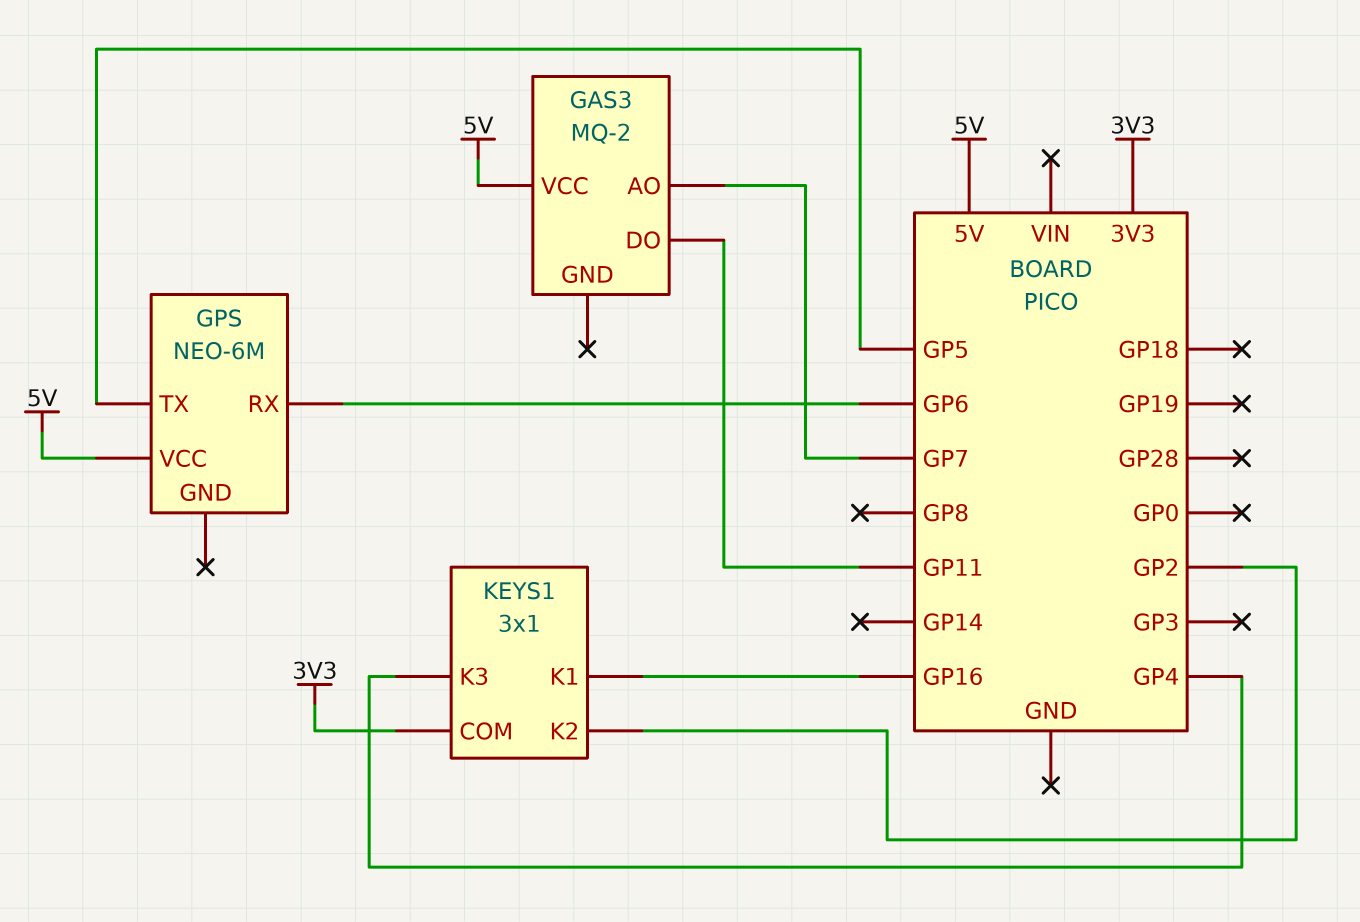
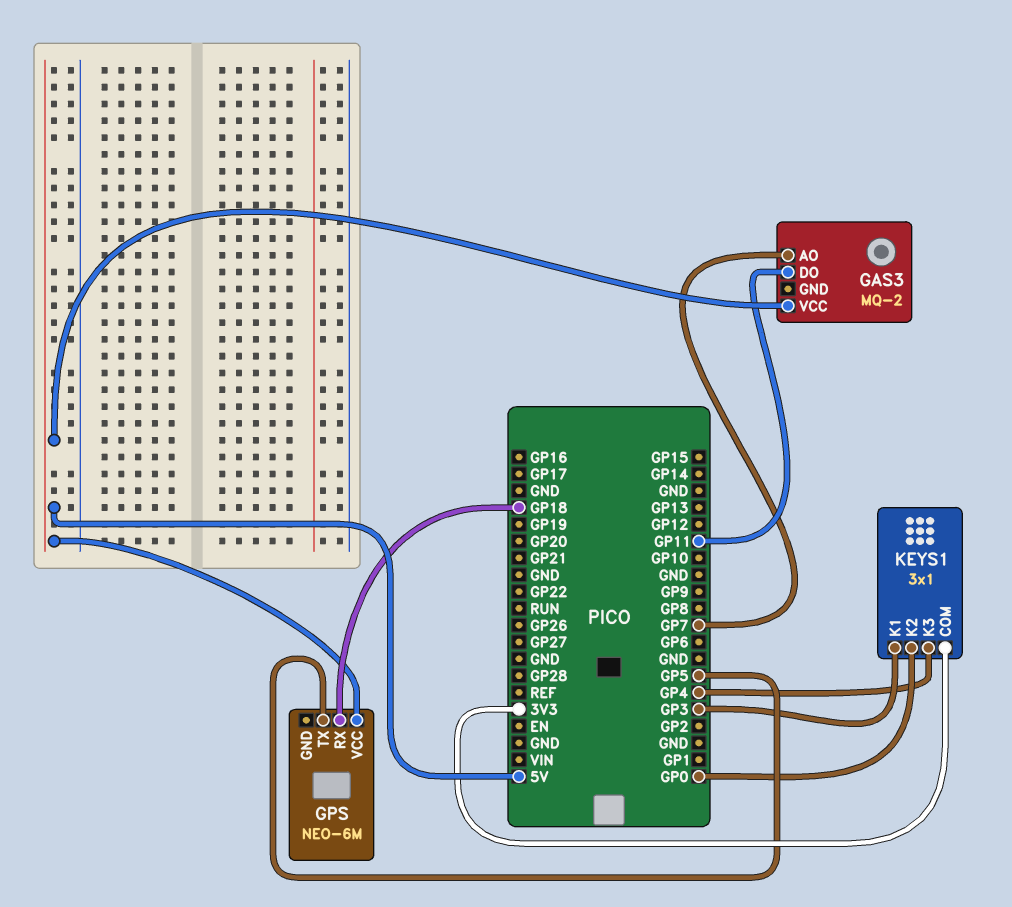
GPS pin RX: GP6 -> GP18
KEYS1 pin K1: GP16 -> GP3
KEYS1 pin K2: GP2 -> GP0

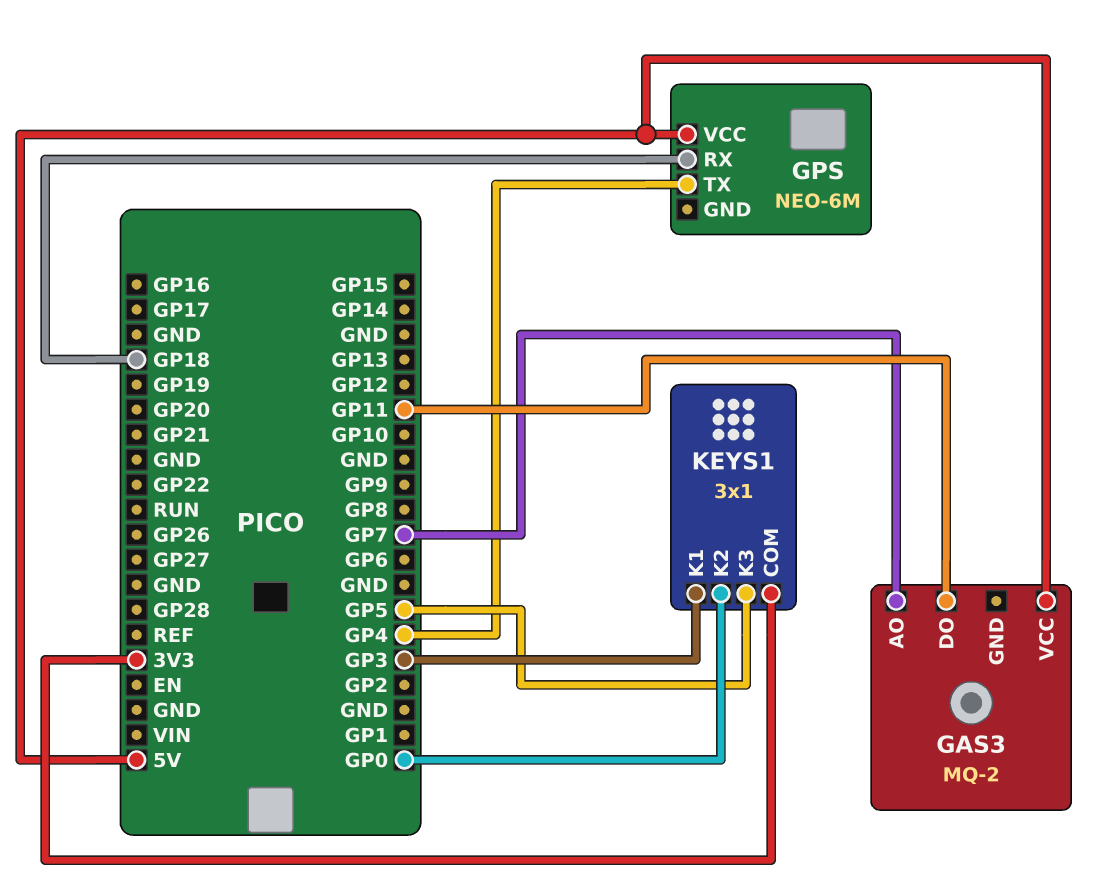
GPS pin TX: GP5 -> GP4
KEYS1 pin K3: GP4 -> GP5

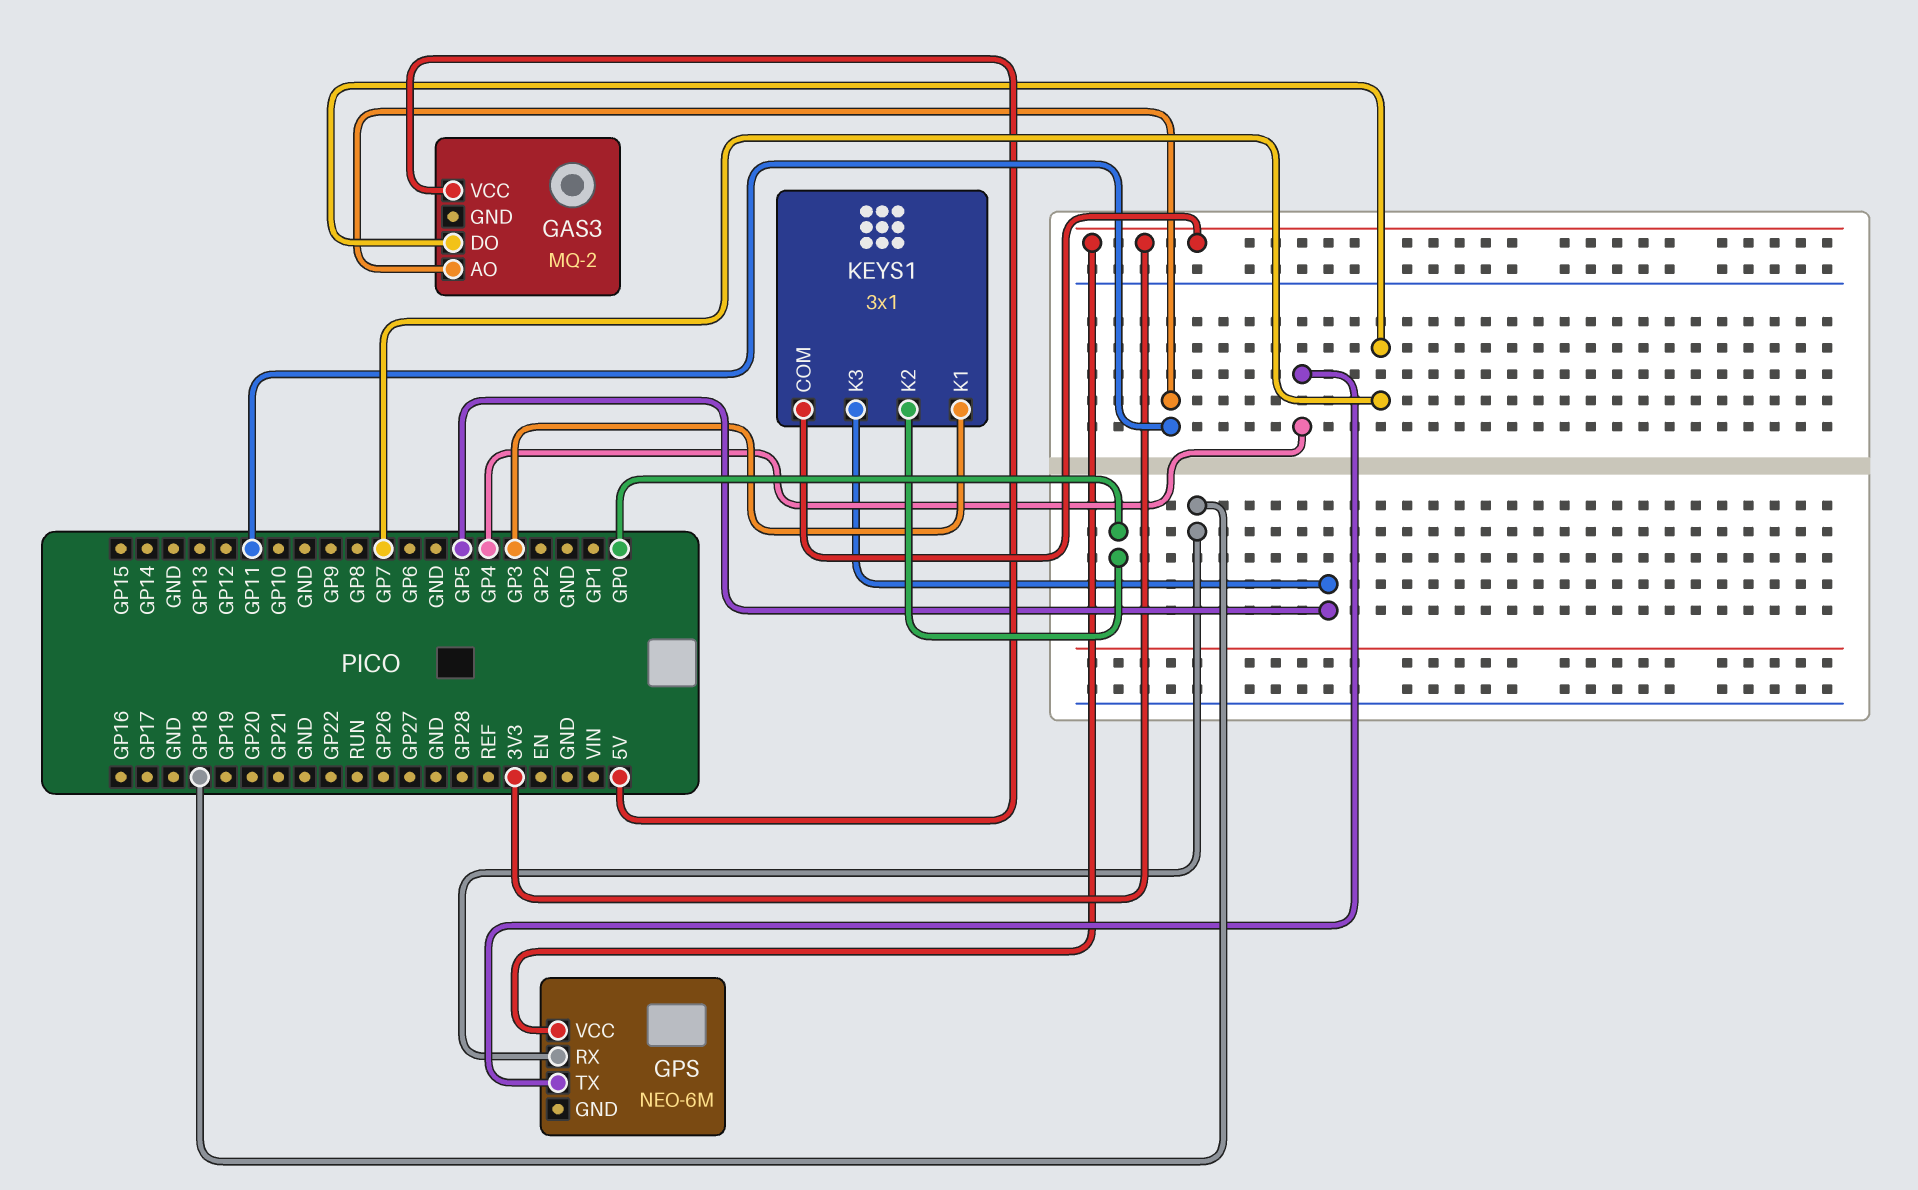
GAS3 pin AO: GP7 -> GP11
GAS3 pin DO: GP11 -> GP7
GPS pin VCC: 5V -> 3V3

